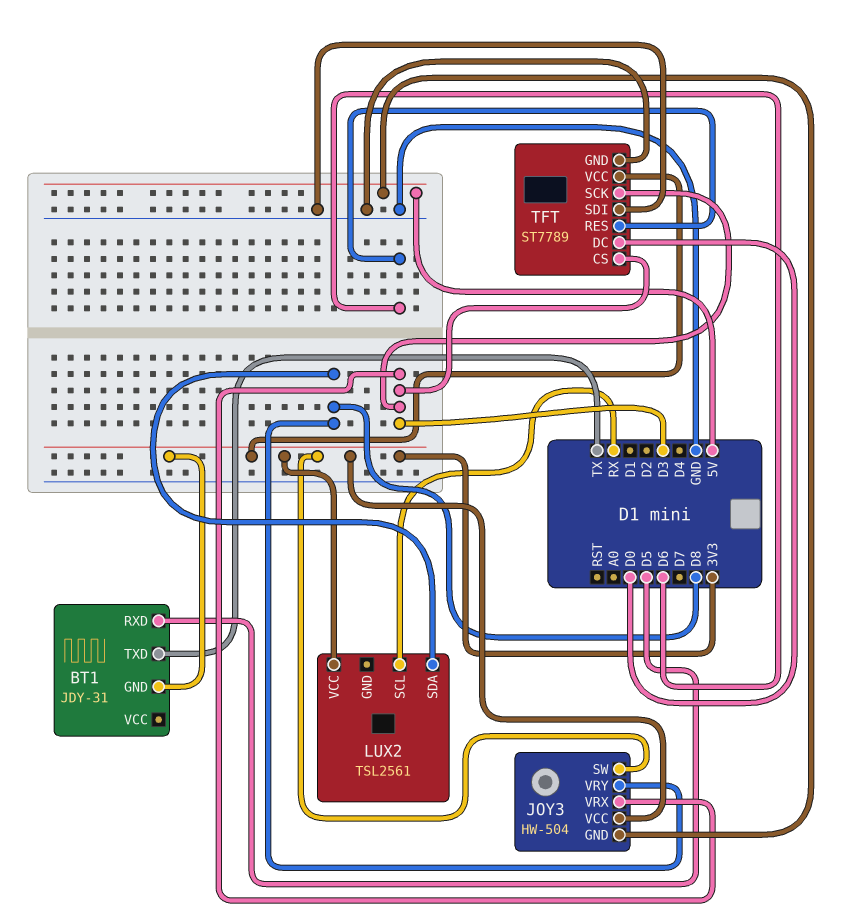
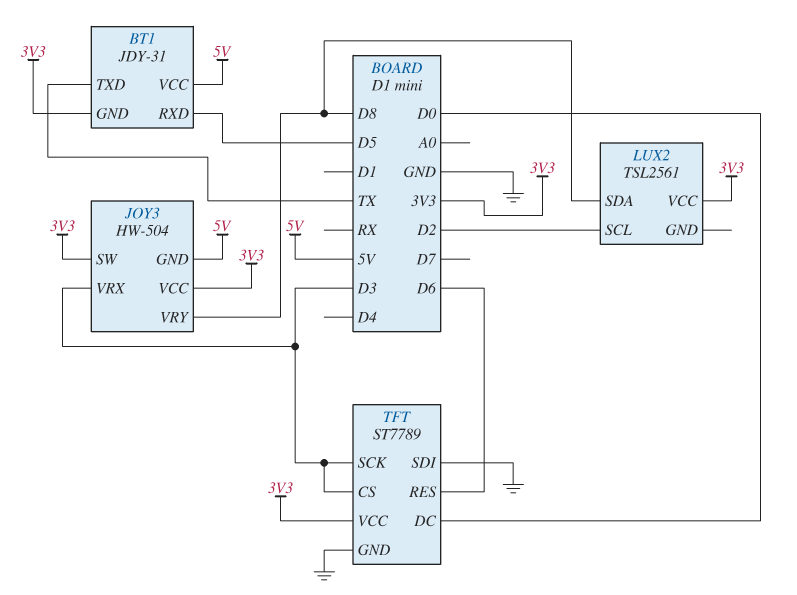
BT1 pin VCC: none -> 5V
LUX2 pin SCL: RX -> D2

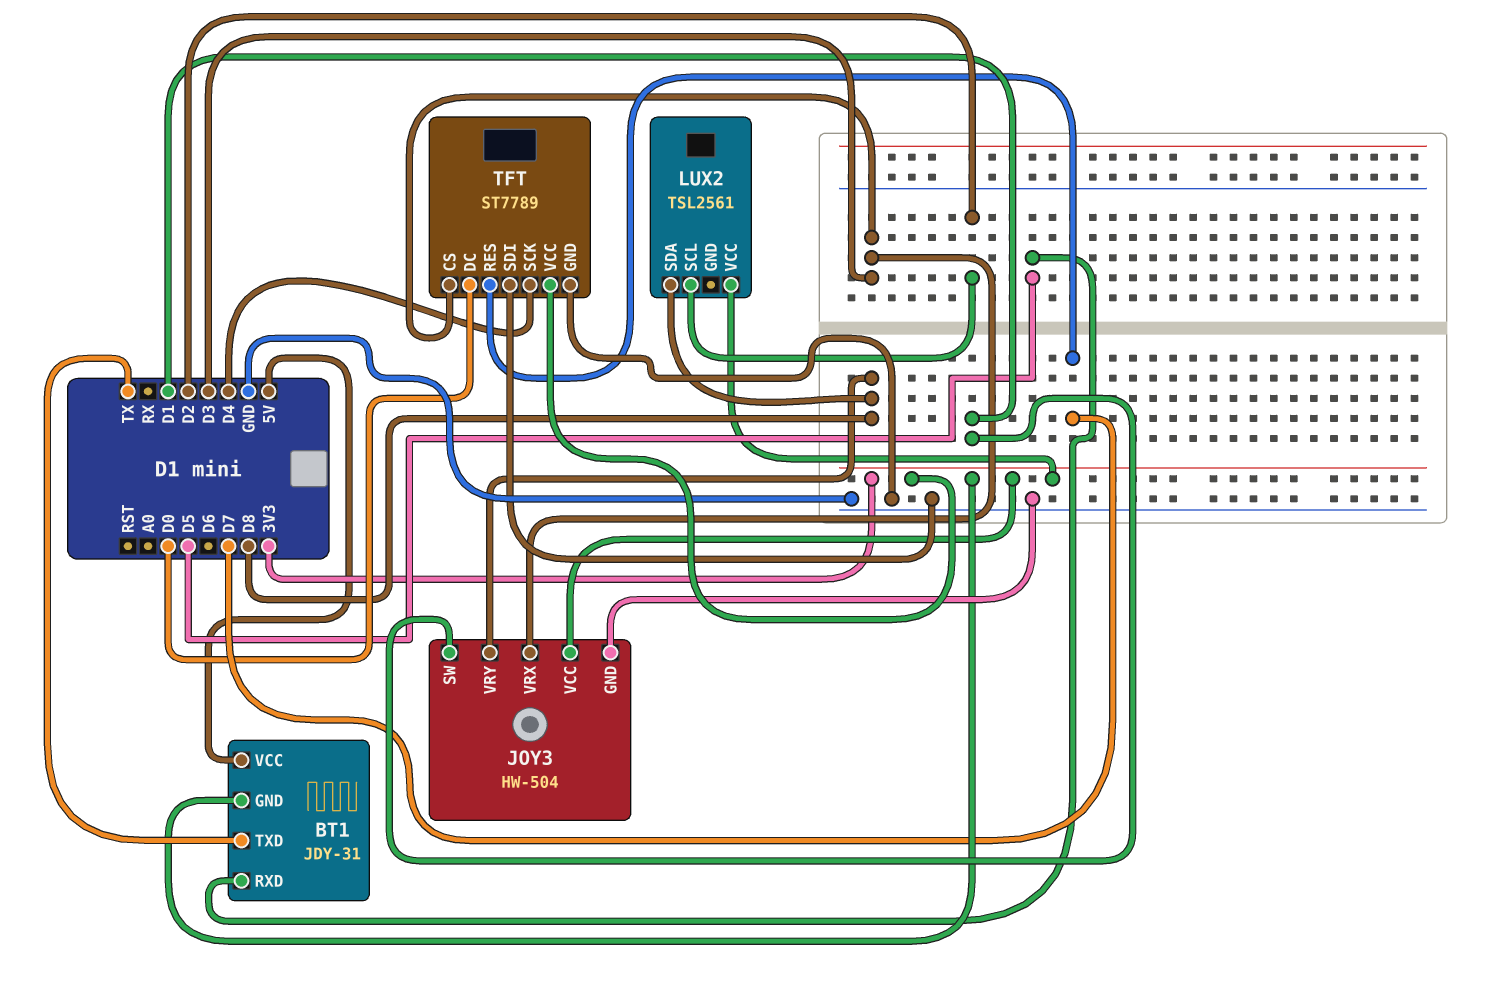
JOY3 pin GND: 5V -> GND
JOY3 pin SW: 3V3 -> D1
TFT pin RES: D6 -> D7
TFT pin SCK: D3 -> D4

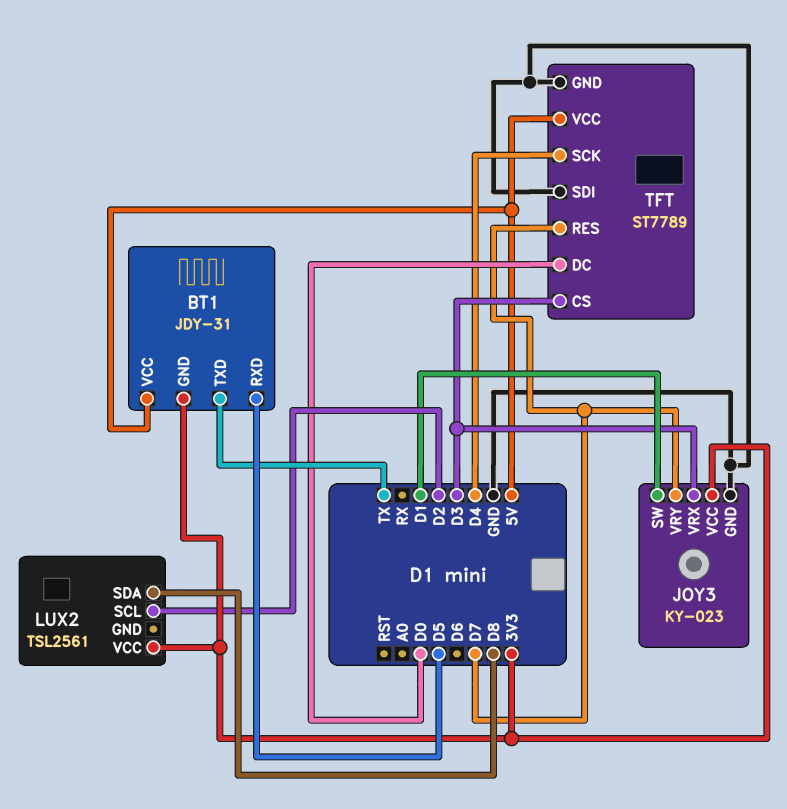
JOY3: HW-504 -> KY-023
JOY3 pin VRY: D8 -> D7
TFT pin VCC: 3V3 -> 5V

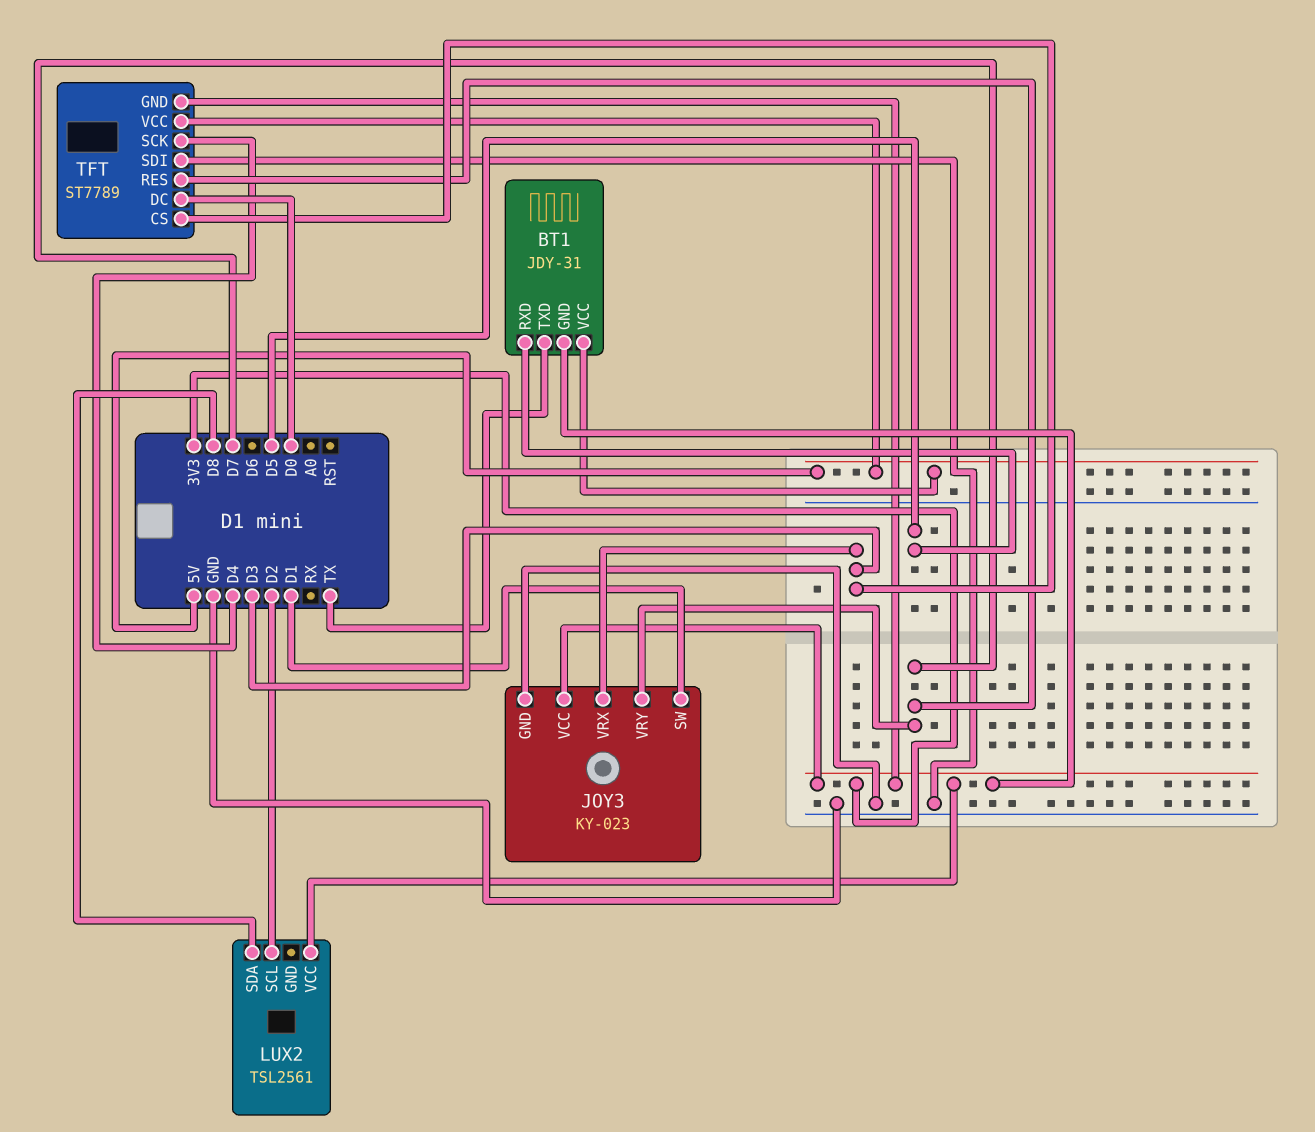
TFT pin GND: GND -> 3V3

